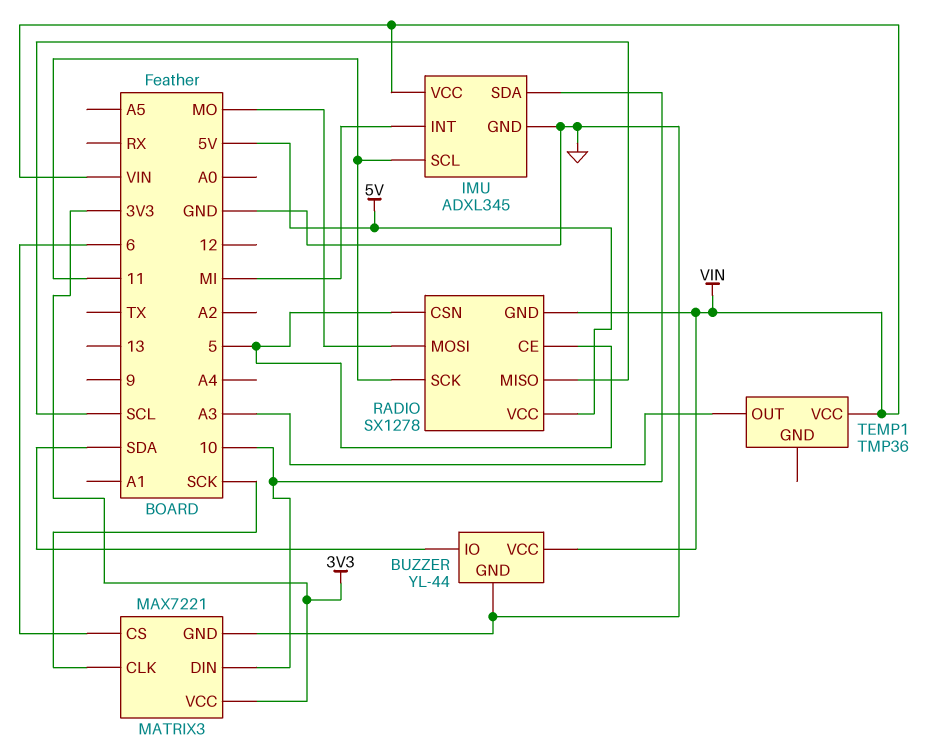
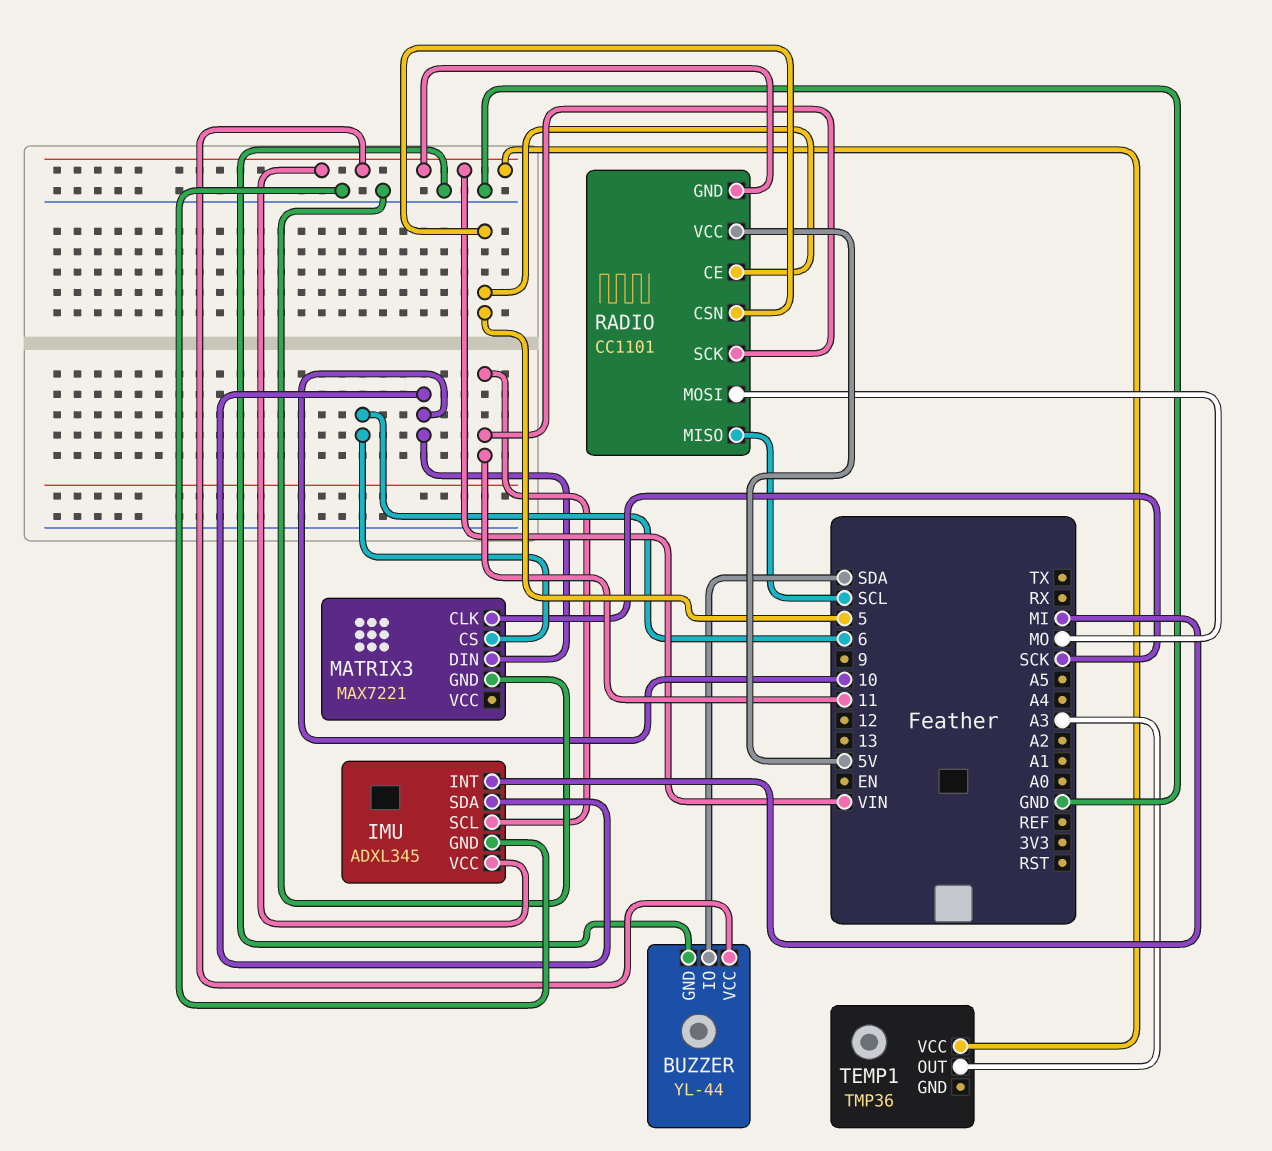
MATRIX3 pin VCC: 3V3 -> none
RADIO: SX1278 -> CC1101

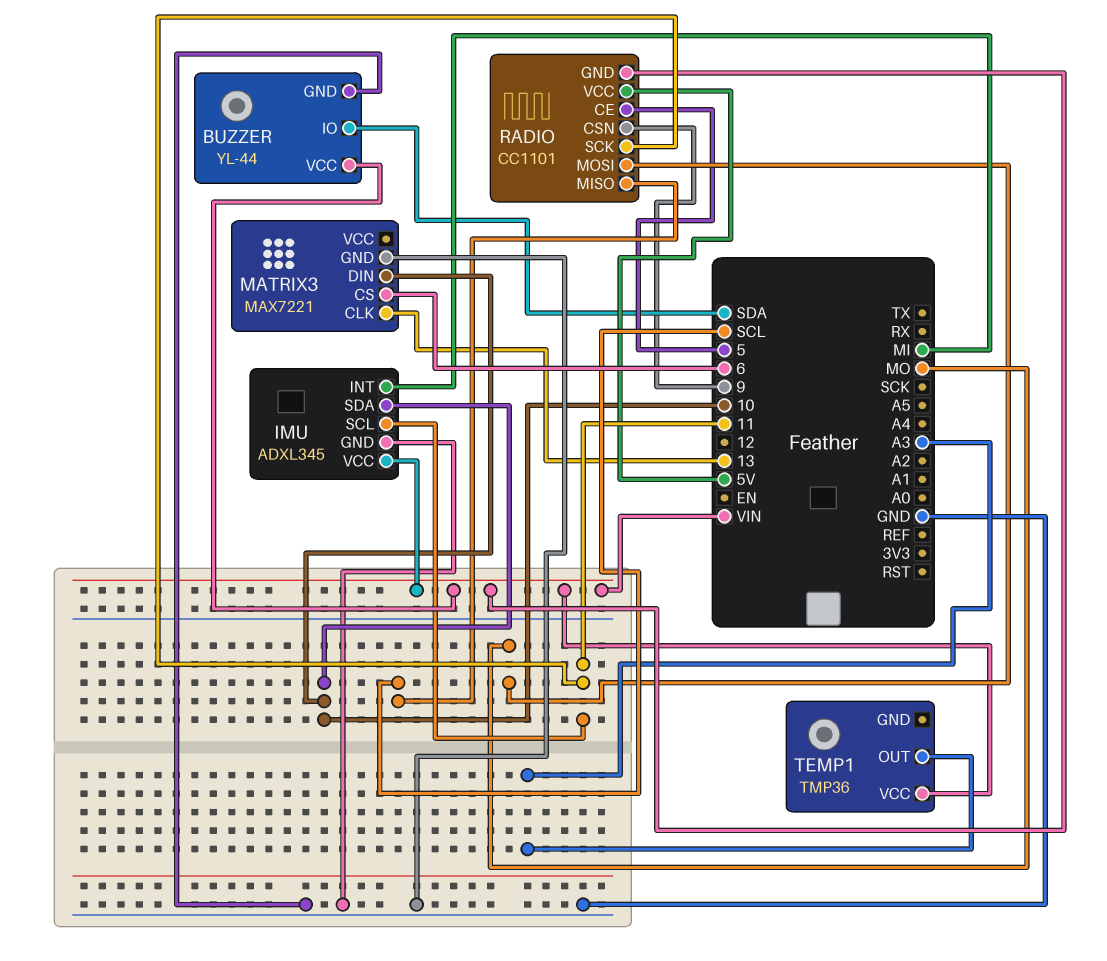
MATRIX3 pin CLK: SCK -> 13
RADIO pin CSN: 5 -> 9

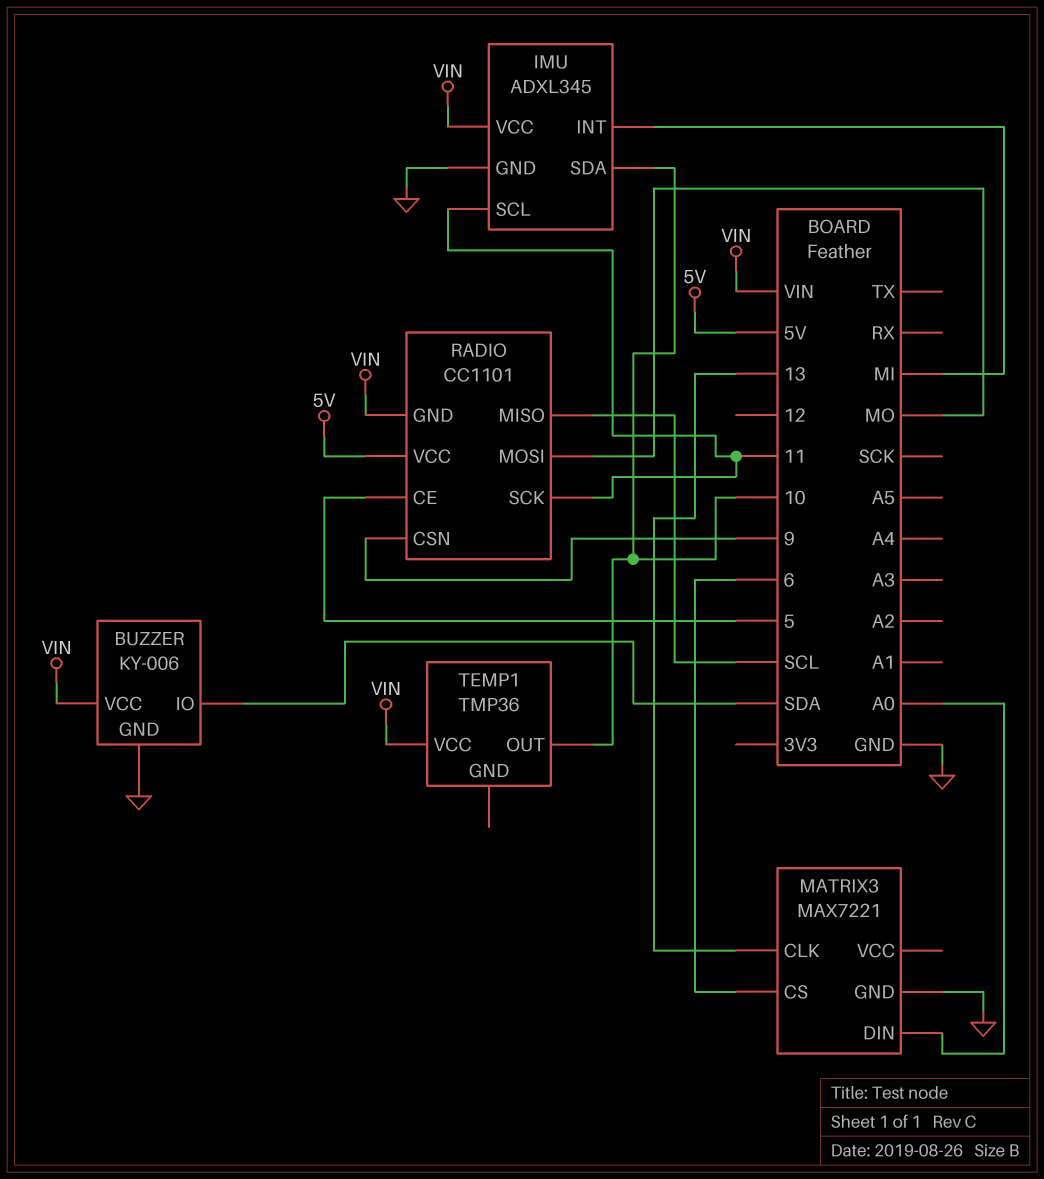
BUZZER: YL-44 -> KY-006
MATRIX3 pin DIN: 10 -> A0
TEMP1 pin OUT: A3 -> 10

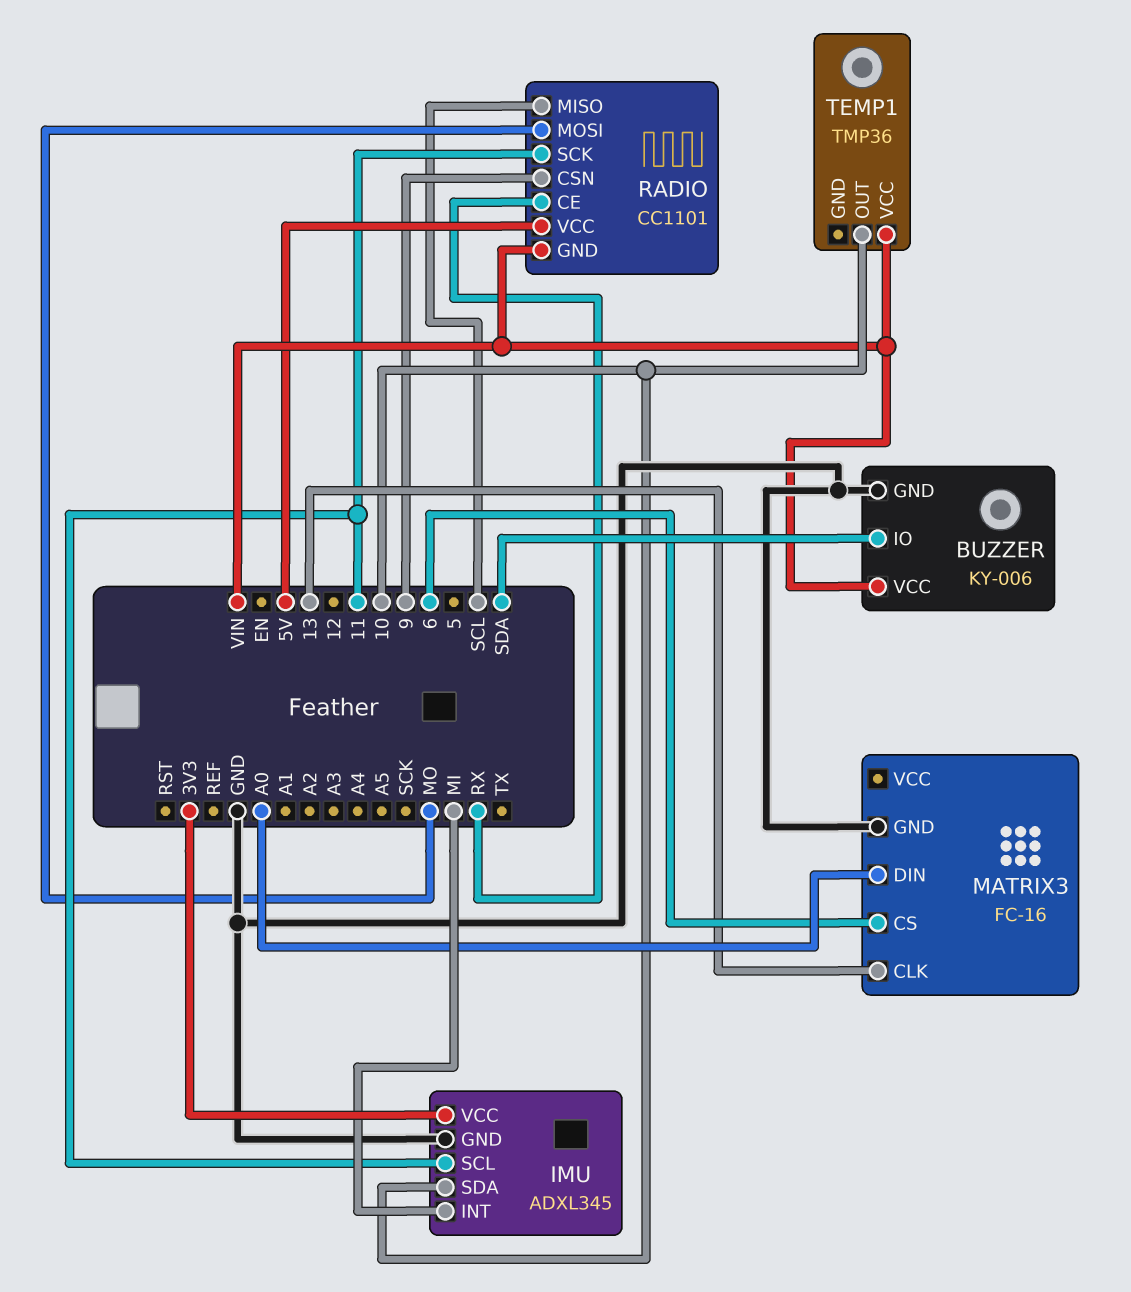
IMU pin VCC: VIN -> 3V3
MATRIX3: MAX7221 -> FC-16
RADIO pin CE: 5 -> RX

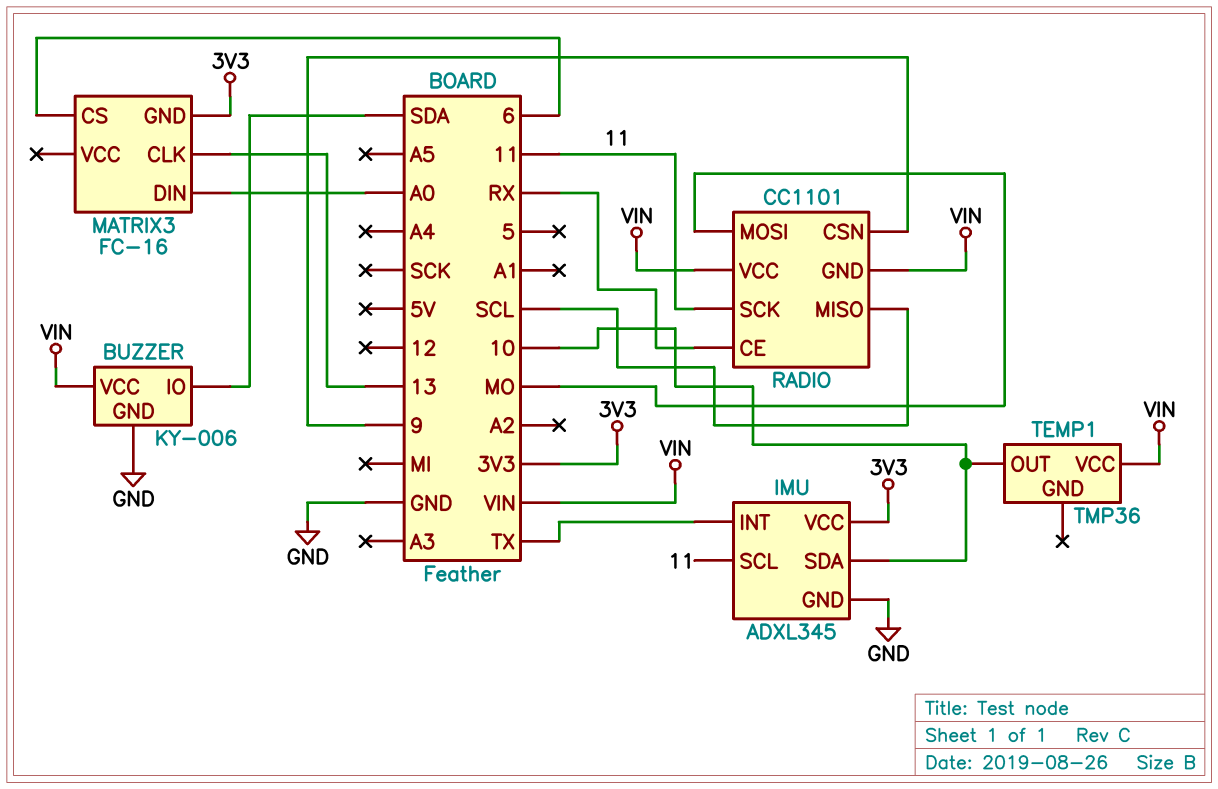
IMU pin INT: MI -> TX
MATRIX3 pin GND: GND -> 3V3
RADIO pin VCC: 5V -> VIN

